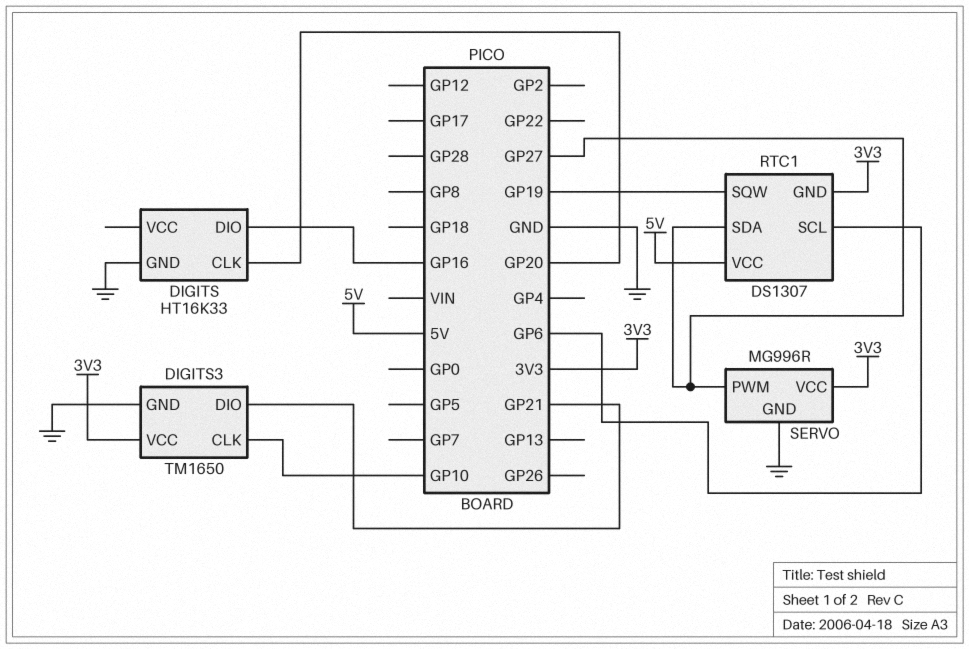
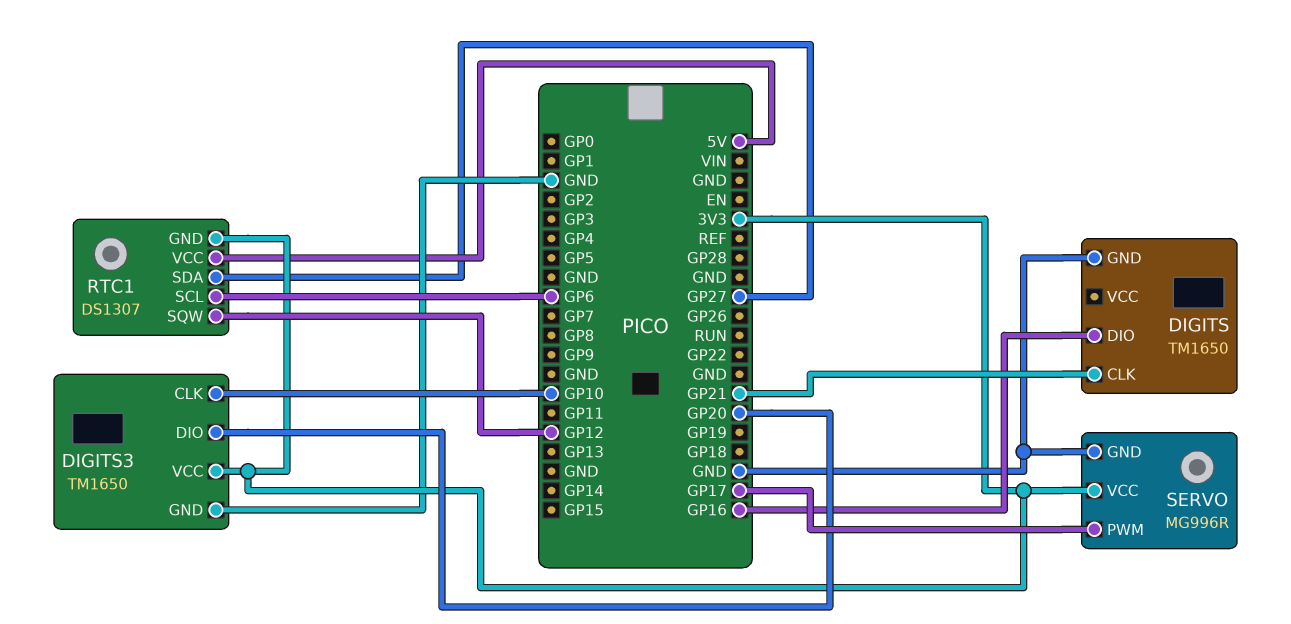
DIGITS: HT16K33 -> TM1650
DIGITS pin CLK: GP20 -> GP21
DIGITS3 pin DIO: GP21 -> GP20
RTC1 pin SQW: GP19 -> GP12
SERVO pin PWM: GP27 -> GP17

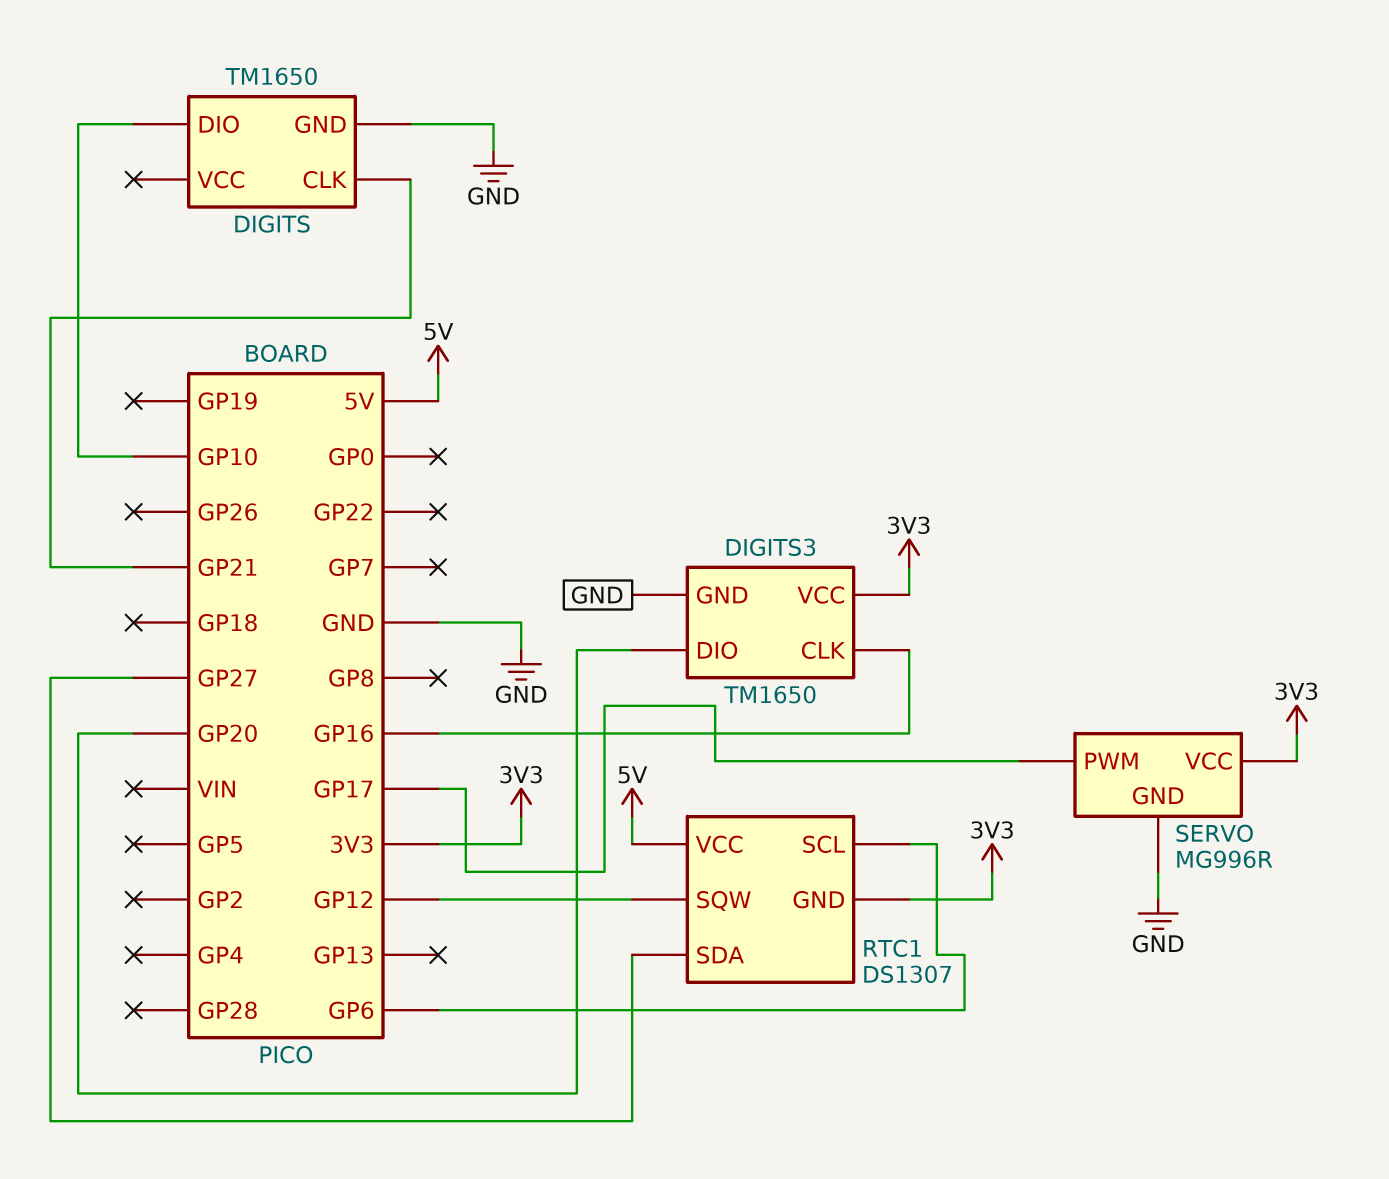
DIGITS pin DIO: GP16 -> GP10
DIGITS3 pin CLK: GP10 -> GP16

